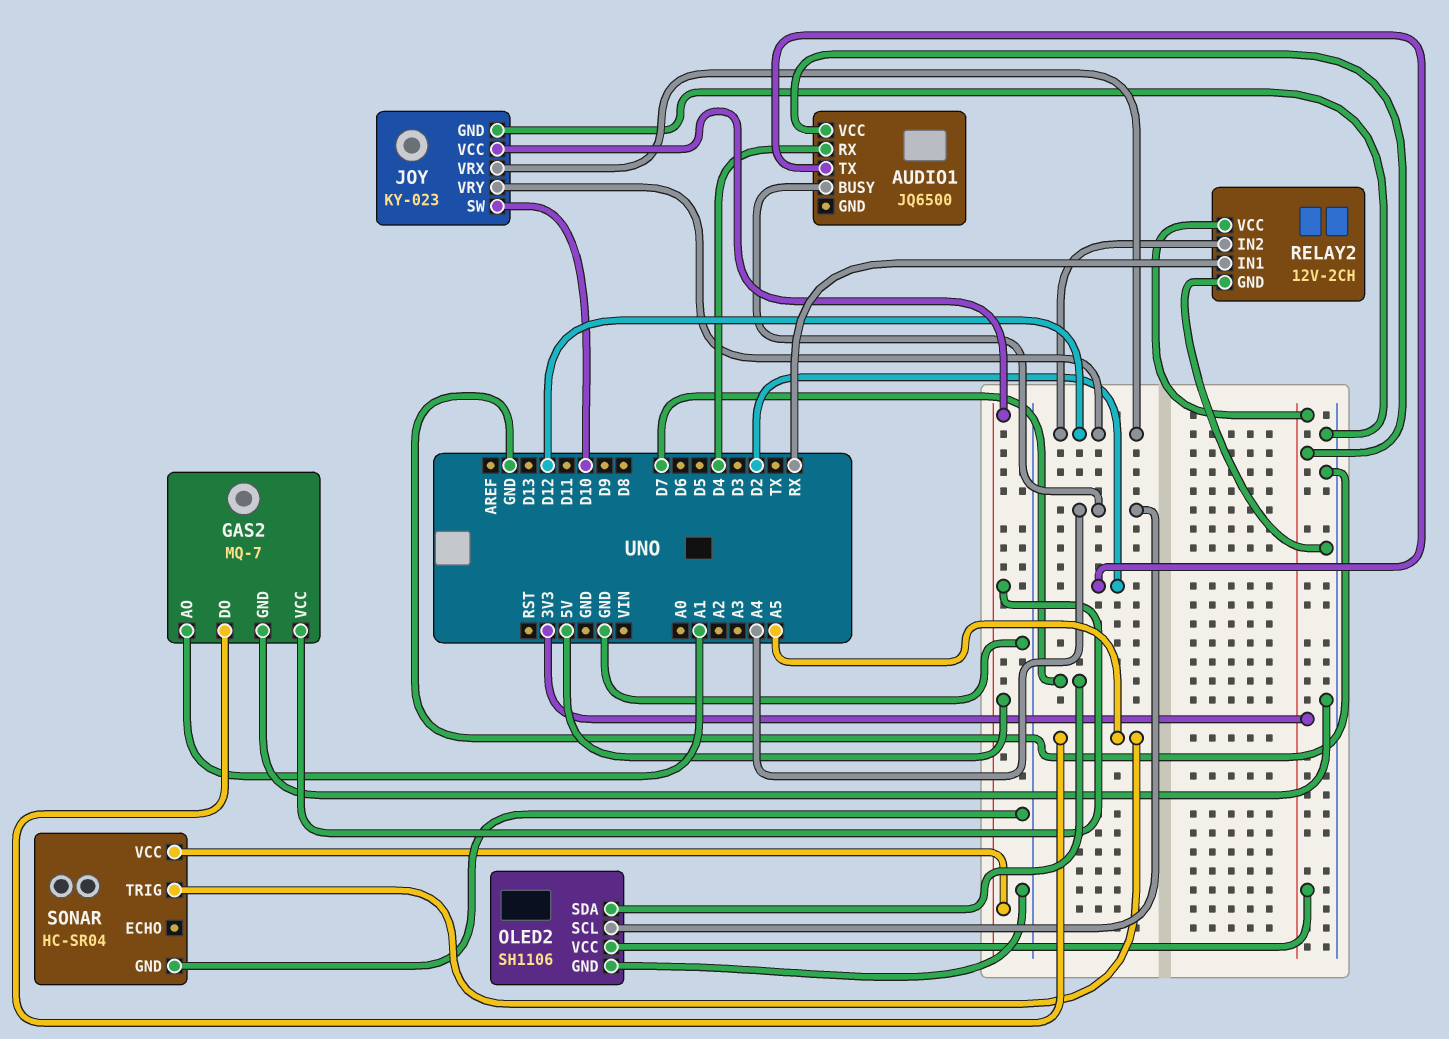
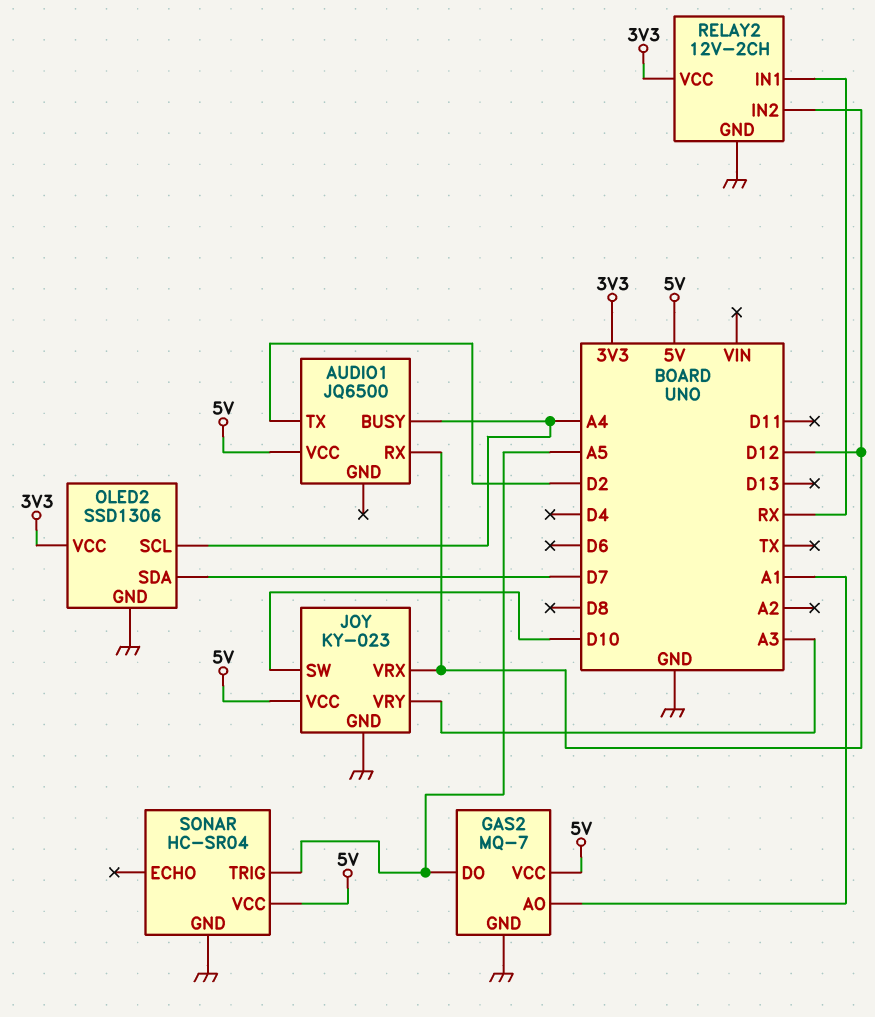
AUDIO1 pin RX: D4 -> D12
AUDIO1 pin VCC: 3V3 -> 5V
JOY pin VRY: D12 -> A3
OLED2: SH1106 -> SSD1306

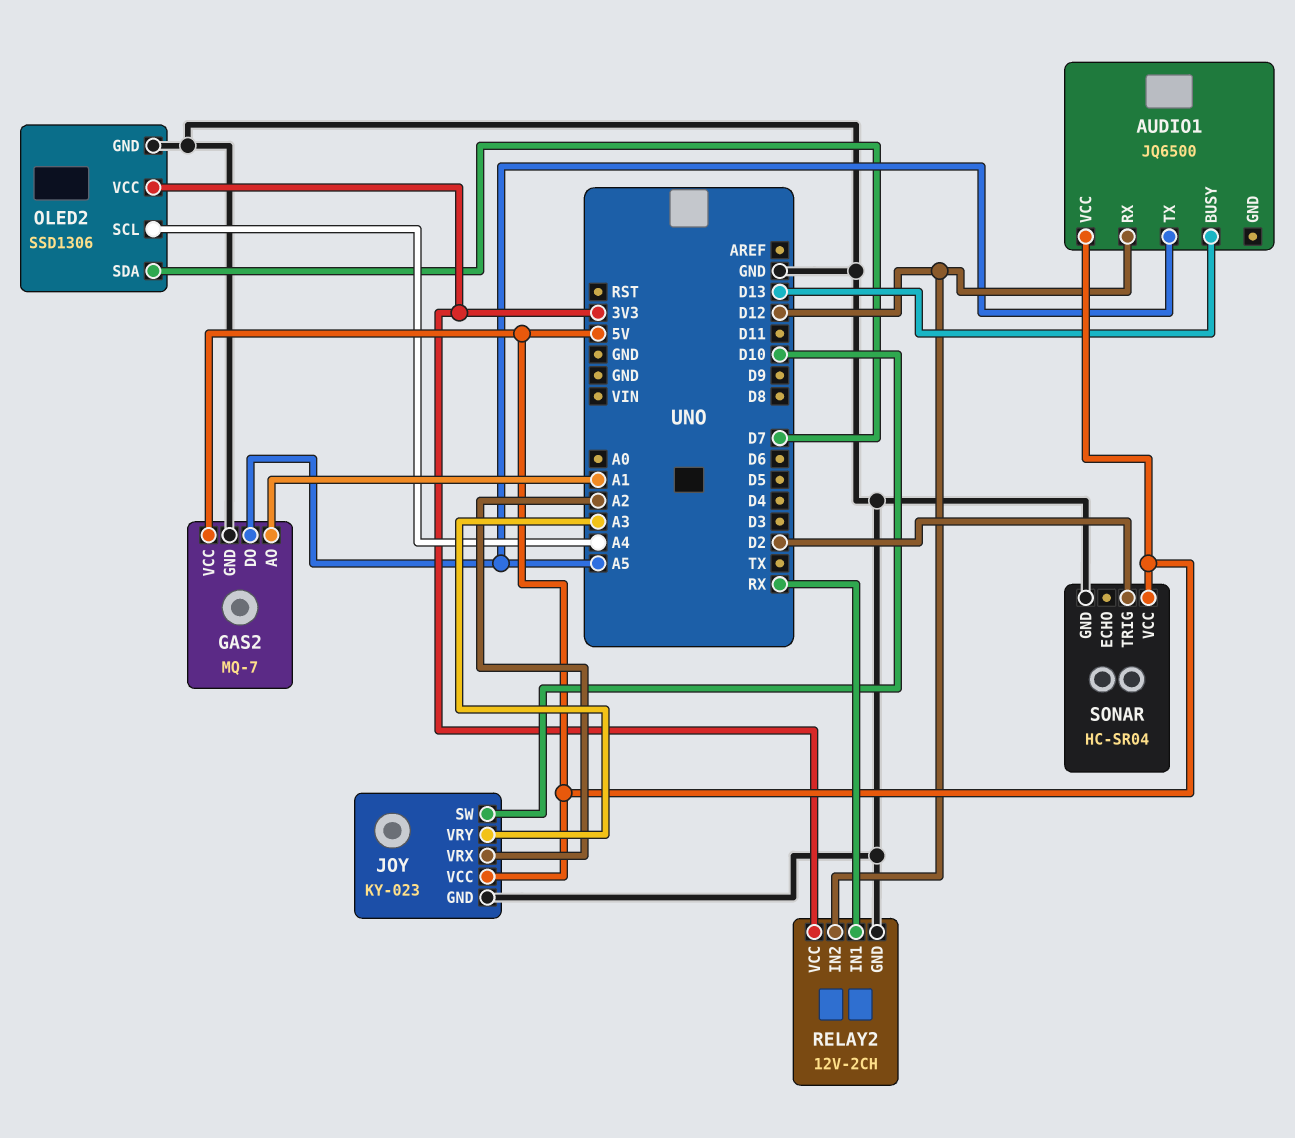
AUDIO1 pin BUSY: A4 -> D13
AUDIO1 pin TX: D2 -> A5
JOY pin VRX: D12 -> A2
SONAR pin TRIG: A5 -> D2

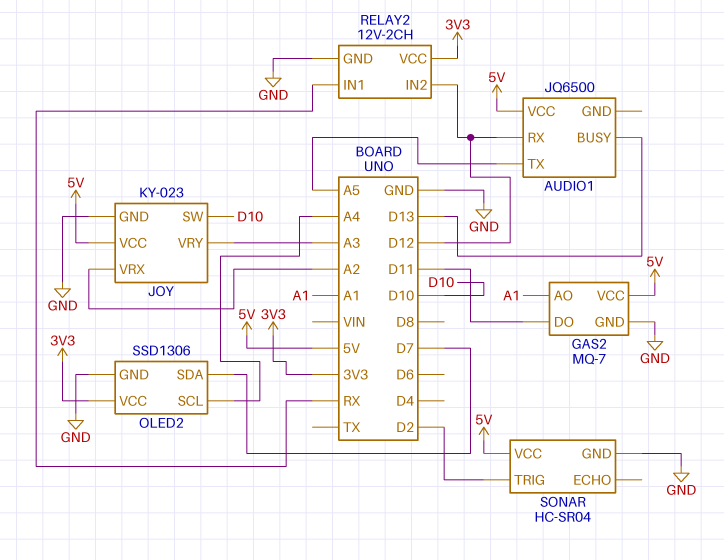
GAS2 pin DO: A5 -> D11

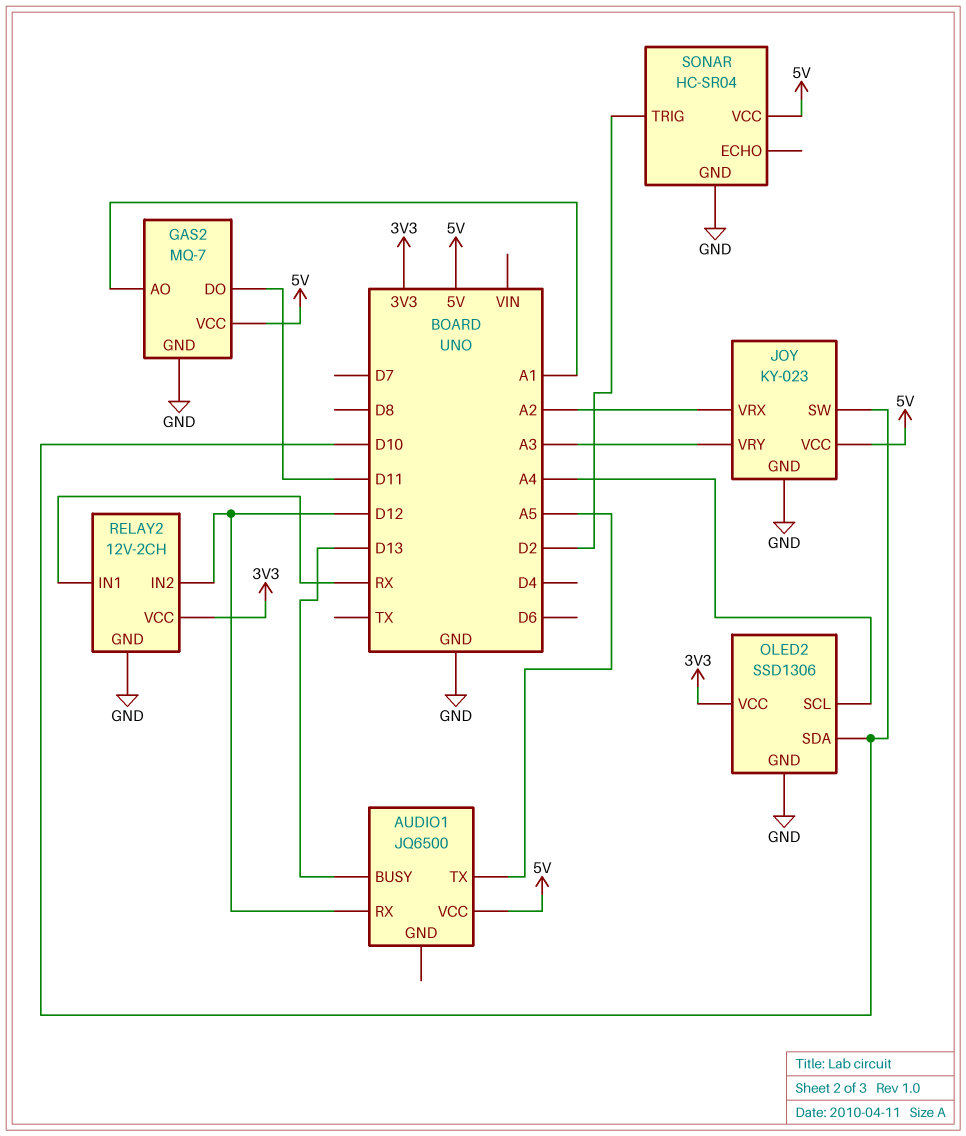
OLED2 pin SDA: D7 -> D10

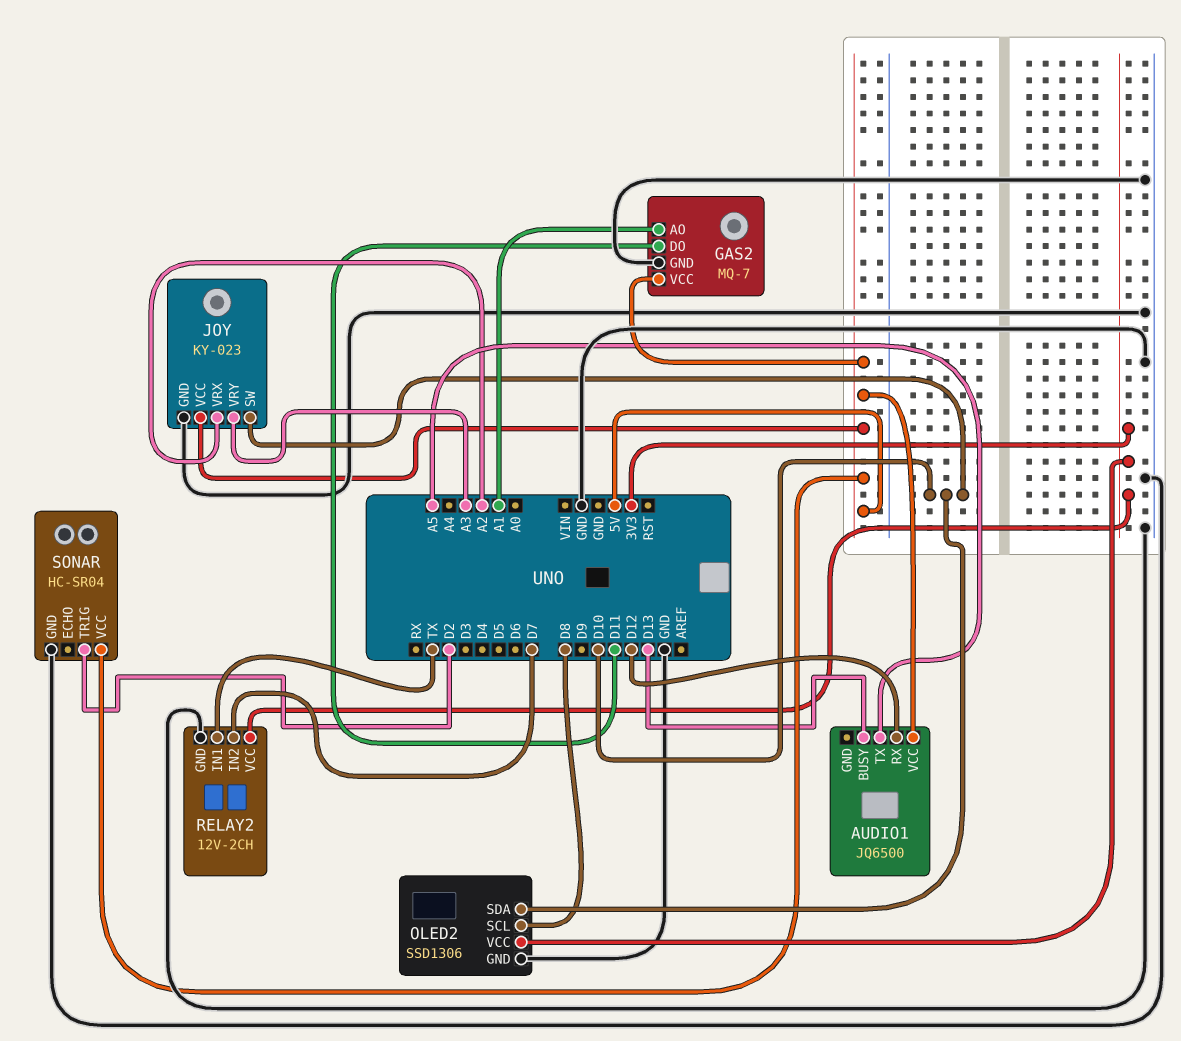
OLED2 pin SCL: A4 -> D8
RELAY2 pin IN1: RX -> TX
RELAY2 pin IN2: D12 -> D7

